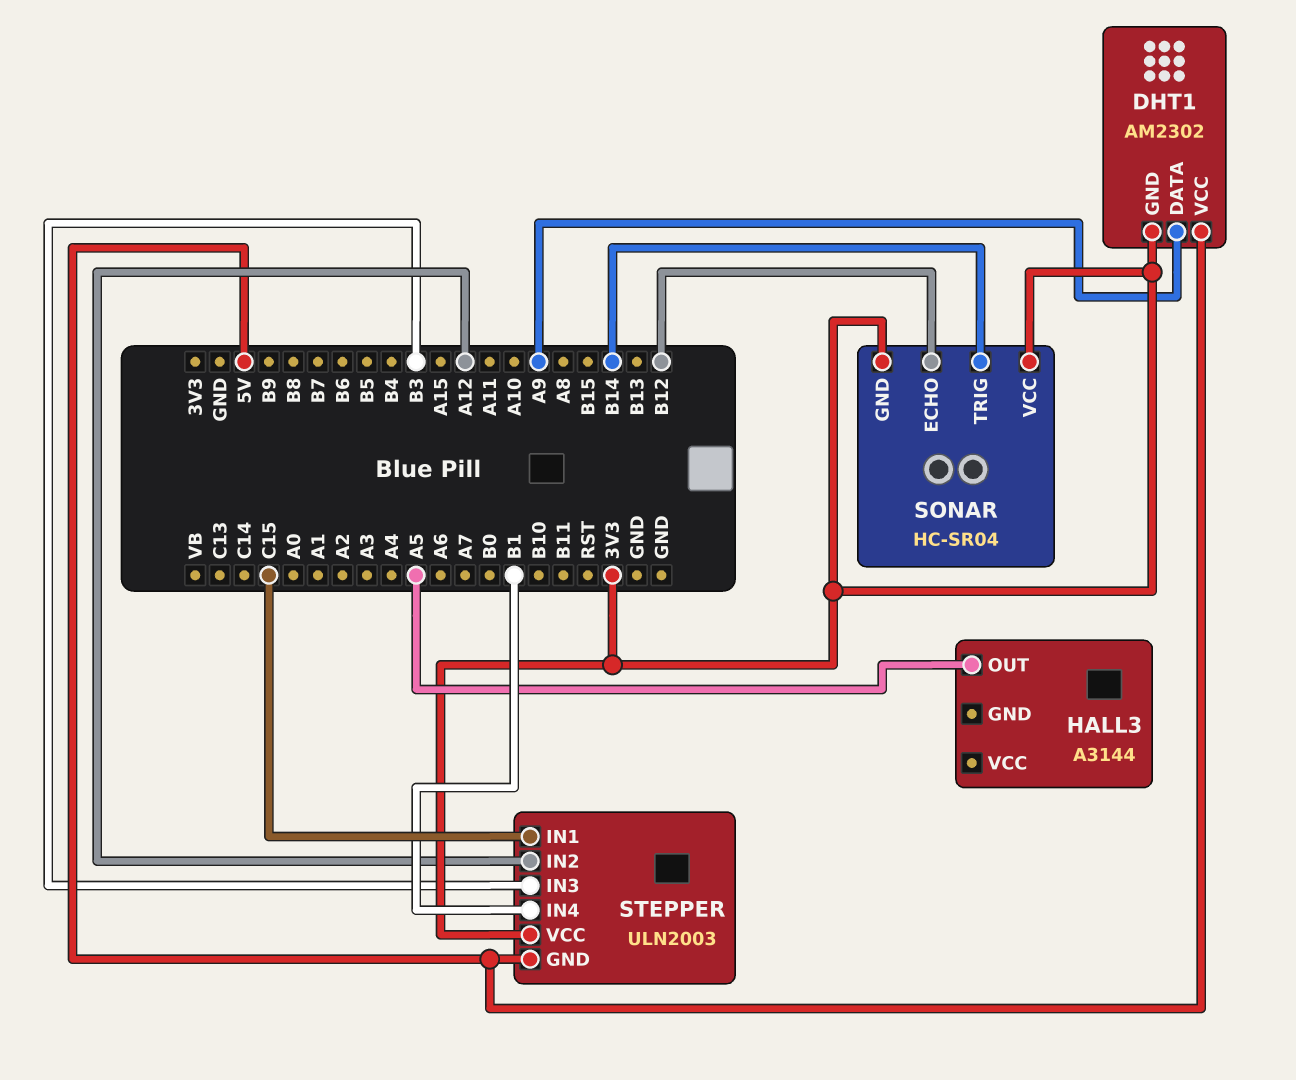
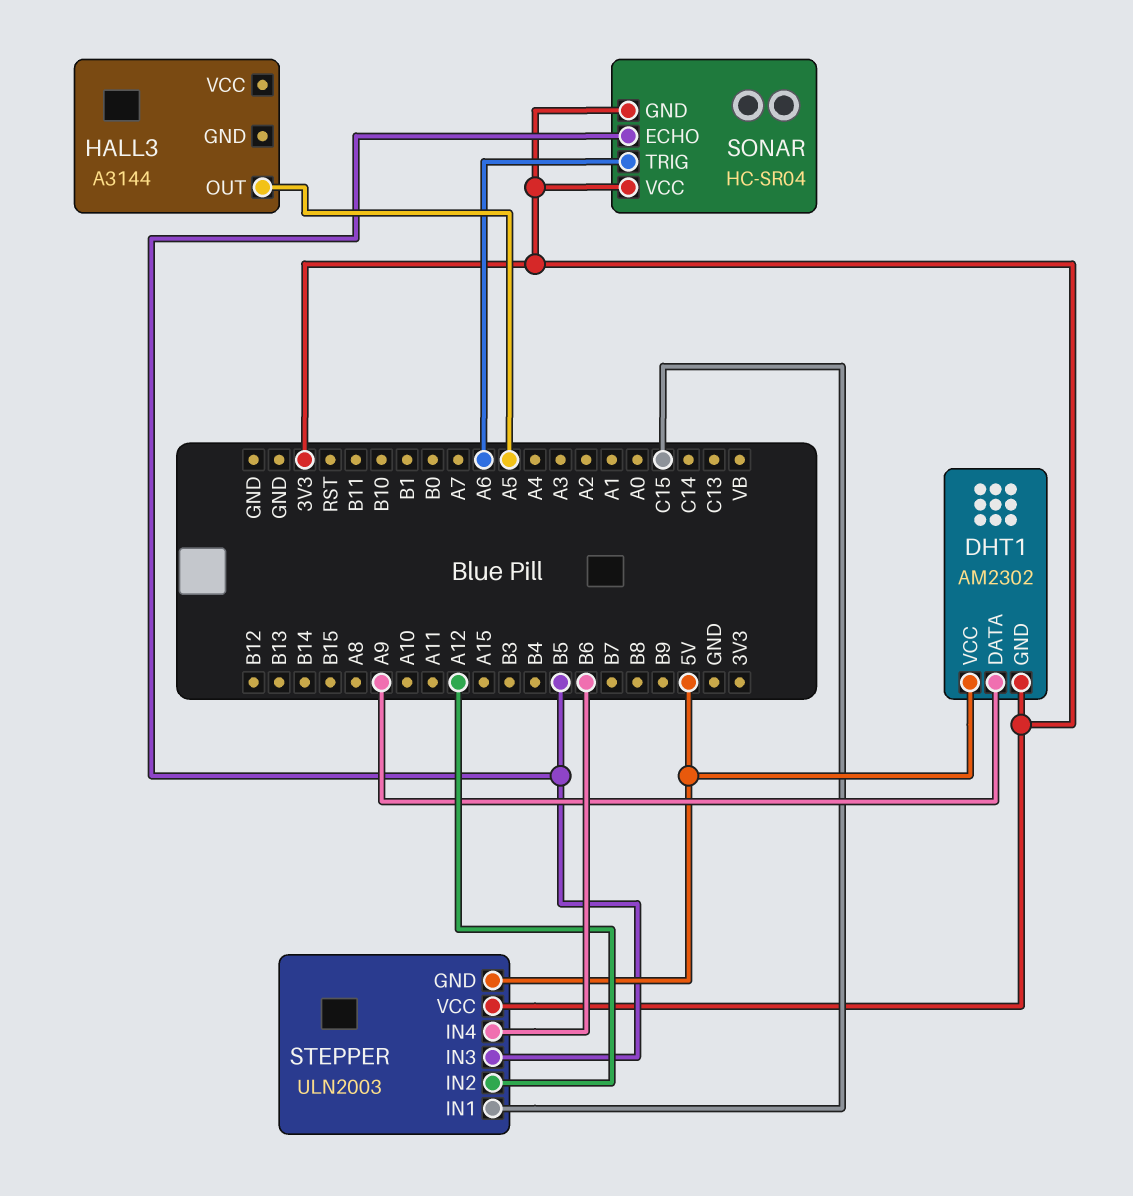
SONAR pin ECHO: B12 -> B5
SONAR pin TRIG: B14 -> A6
STEPPER pin IN3: B3 -> B5
STEPPER pin IN4: B1 -> B6

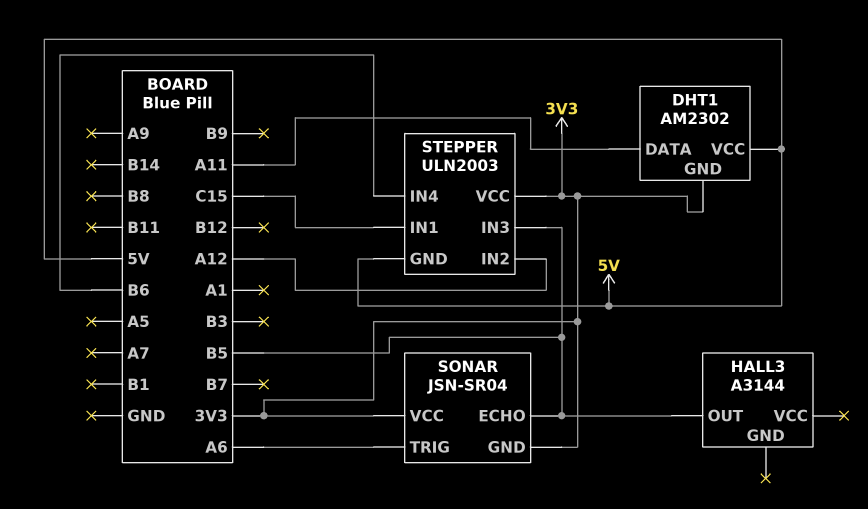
DHT1 pin DATA: A9 -> A11
HALL3 pin OUT: A5 -> B5
SONAR: HC-SR04 -> JSN-SR04

